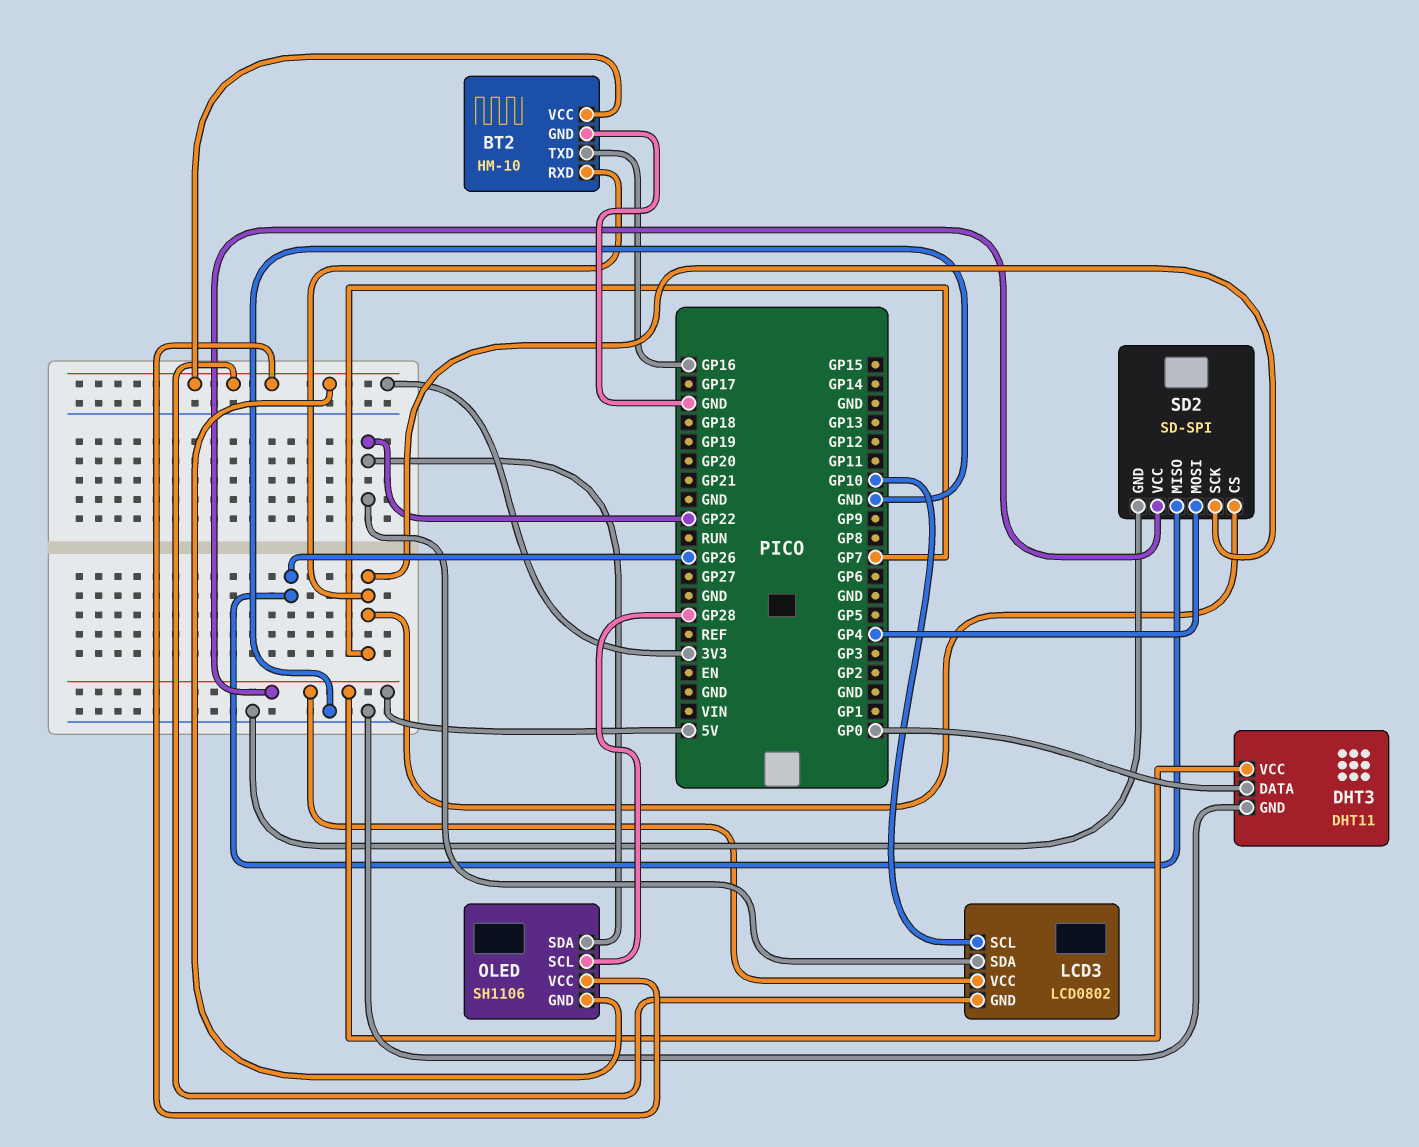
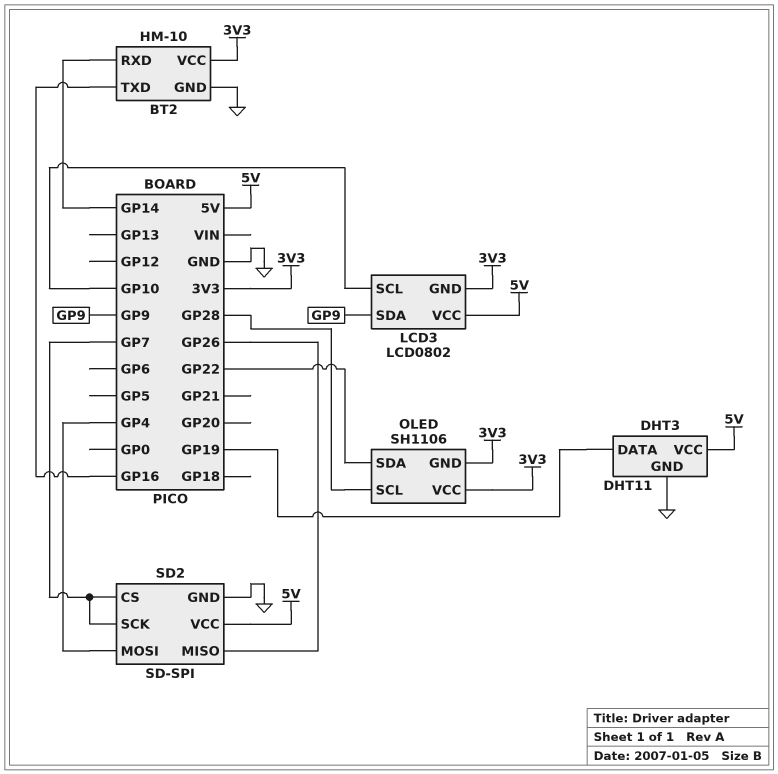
BT2 pin RXD: GP7 -> GP14
DHT3 pin DATA: GP0 -> GP19
LCD3 pin SDA: GP22 -> GP9

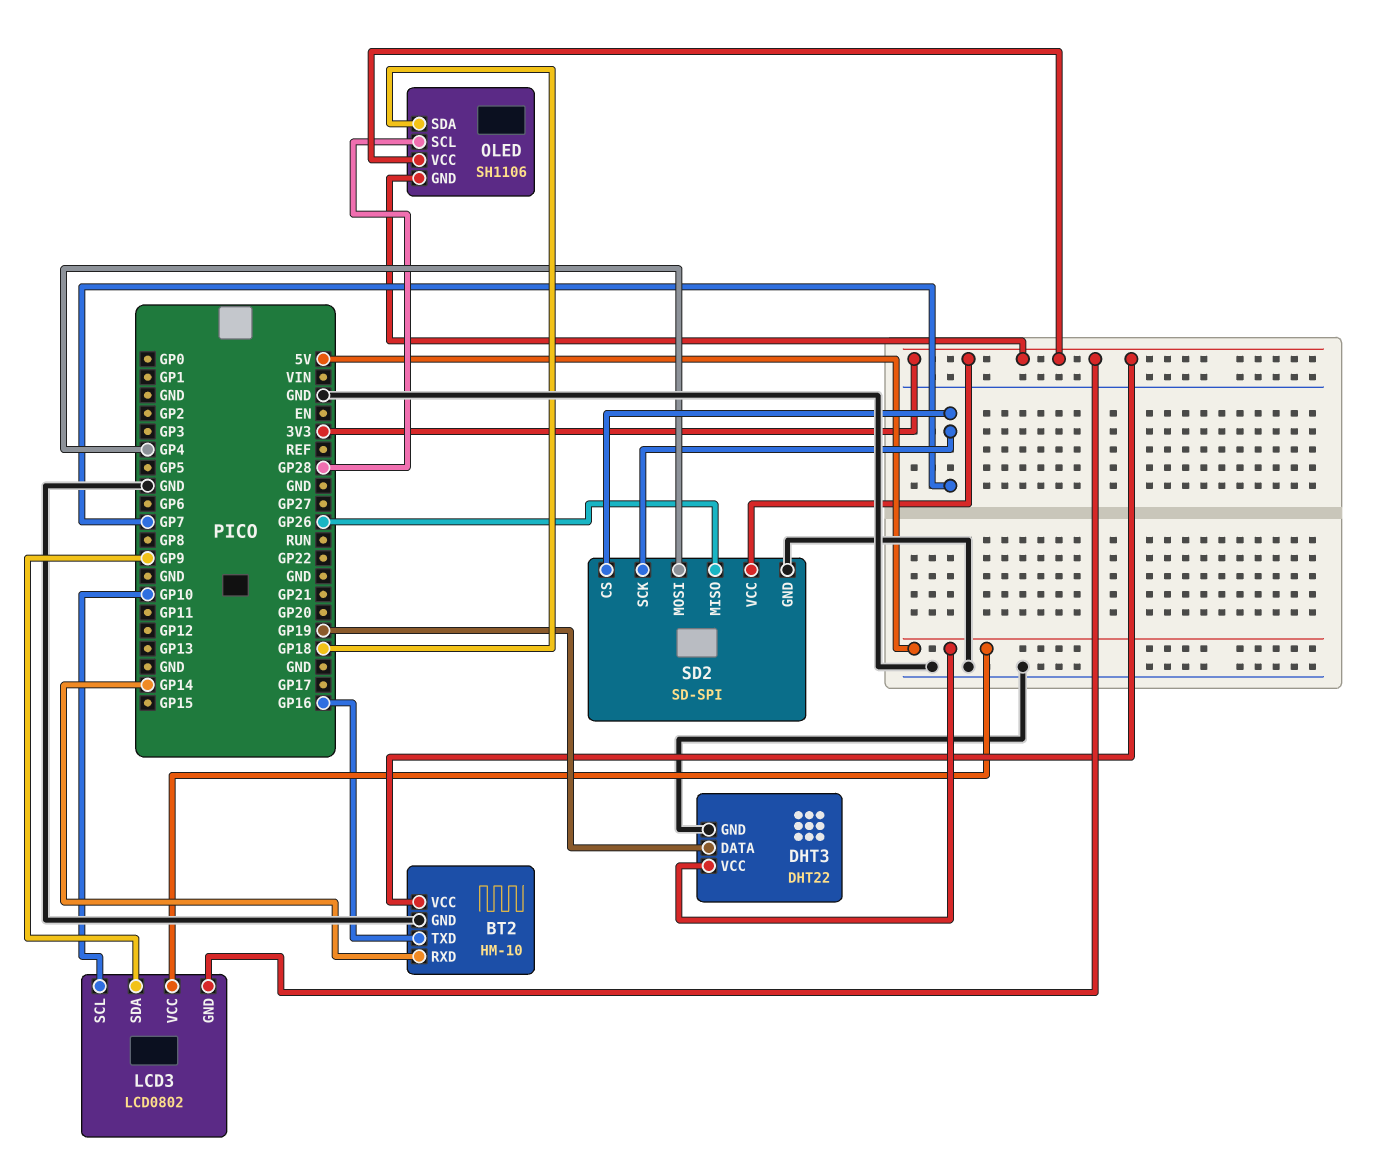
DHT3: DHT11 -> DHT22
OLED pin SDA: GP22 -> GP18
SD2 pin VCC: 5V -> 3V3

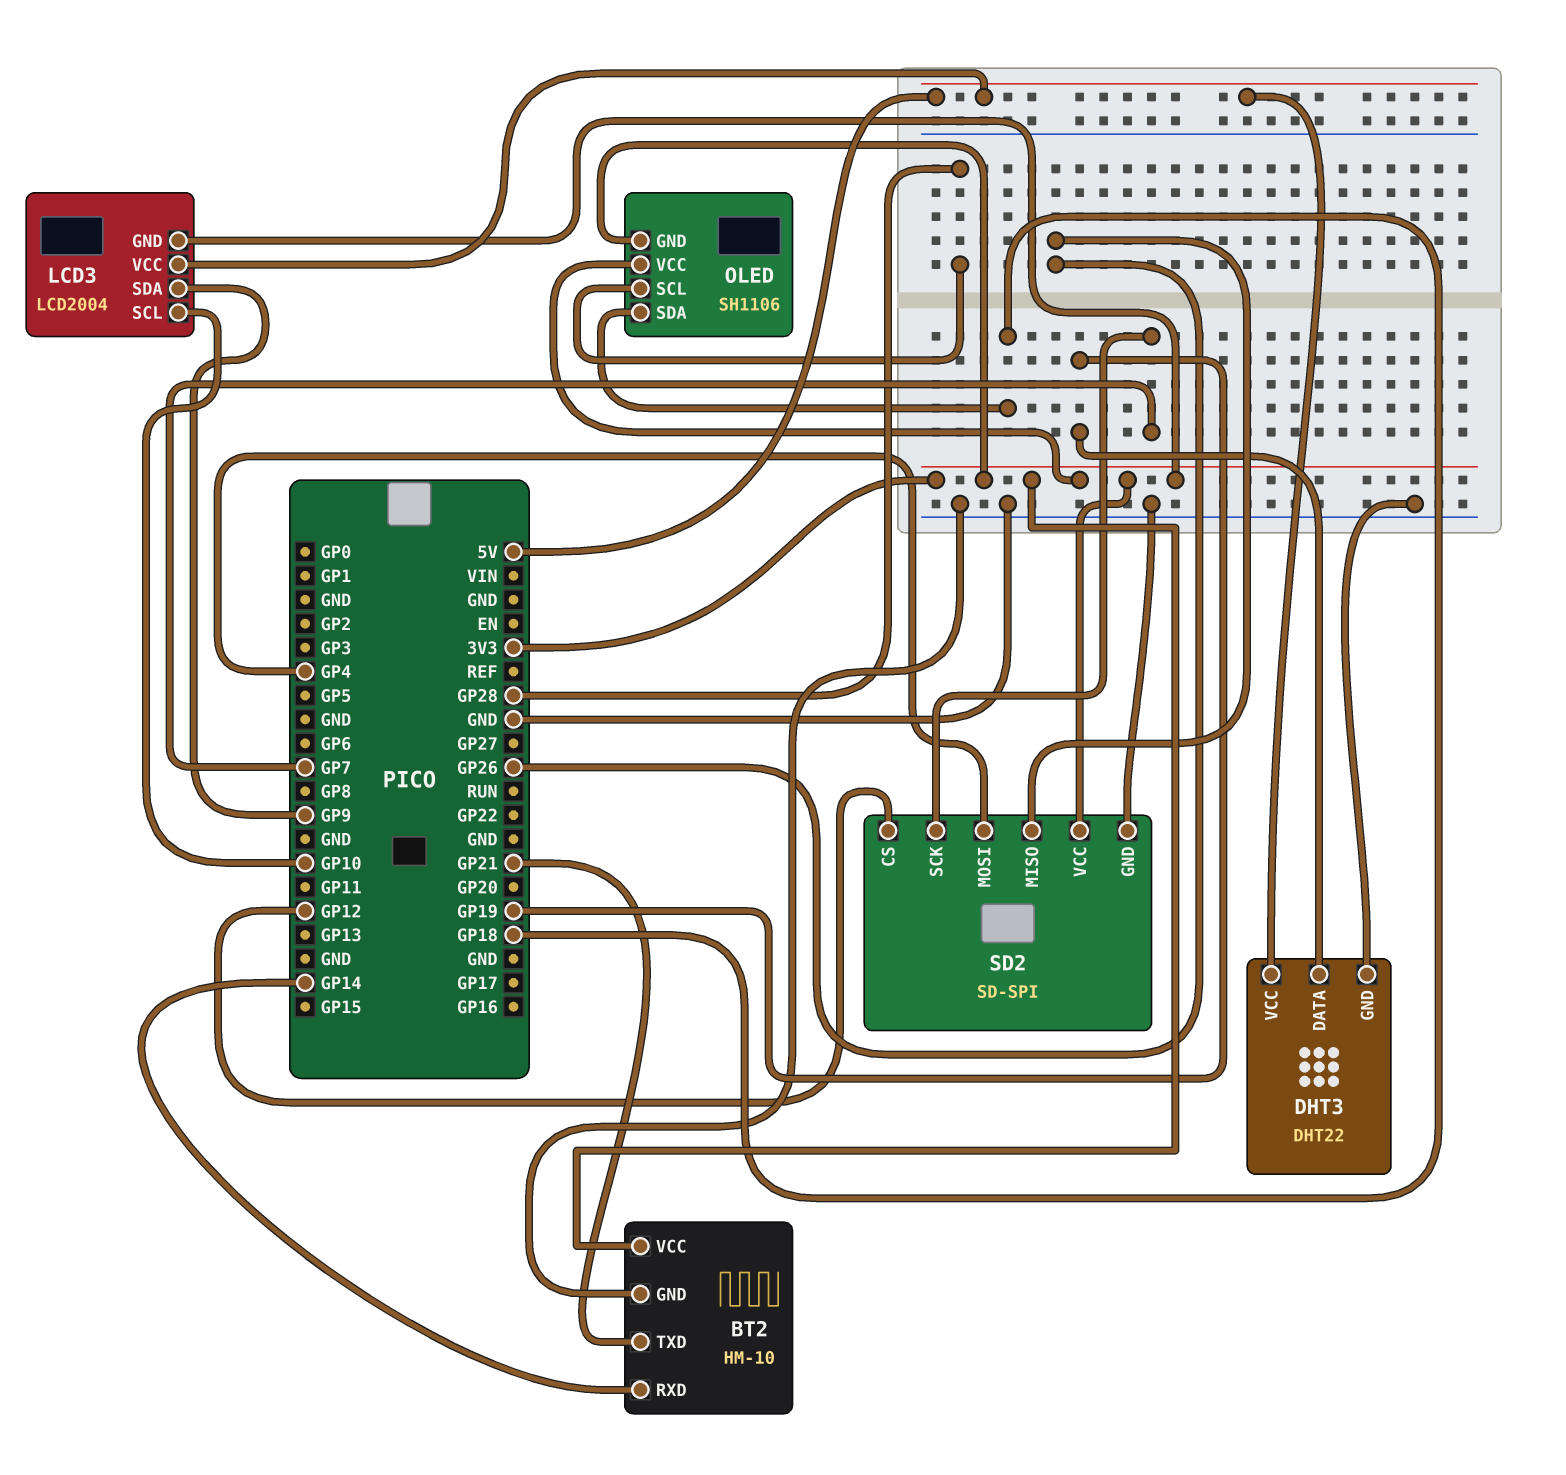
BT2 pin TXD: GP16 -> GP21
LCD3: LCD0802 -> LCD2004
SD2 pin CS: GP7 -> GP12

